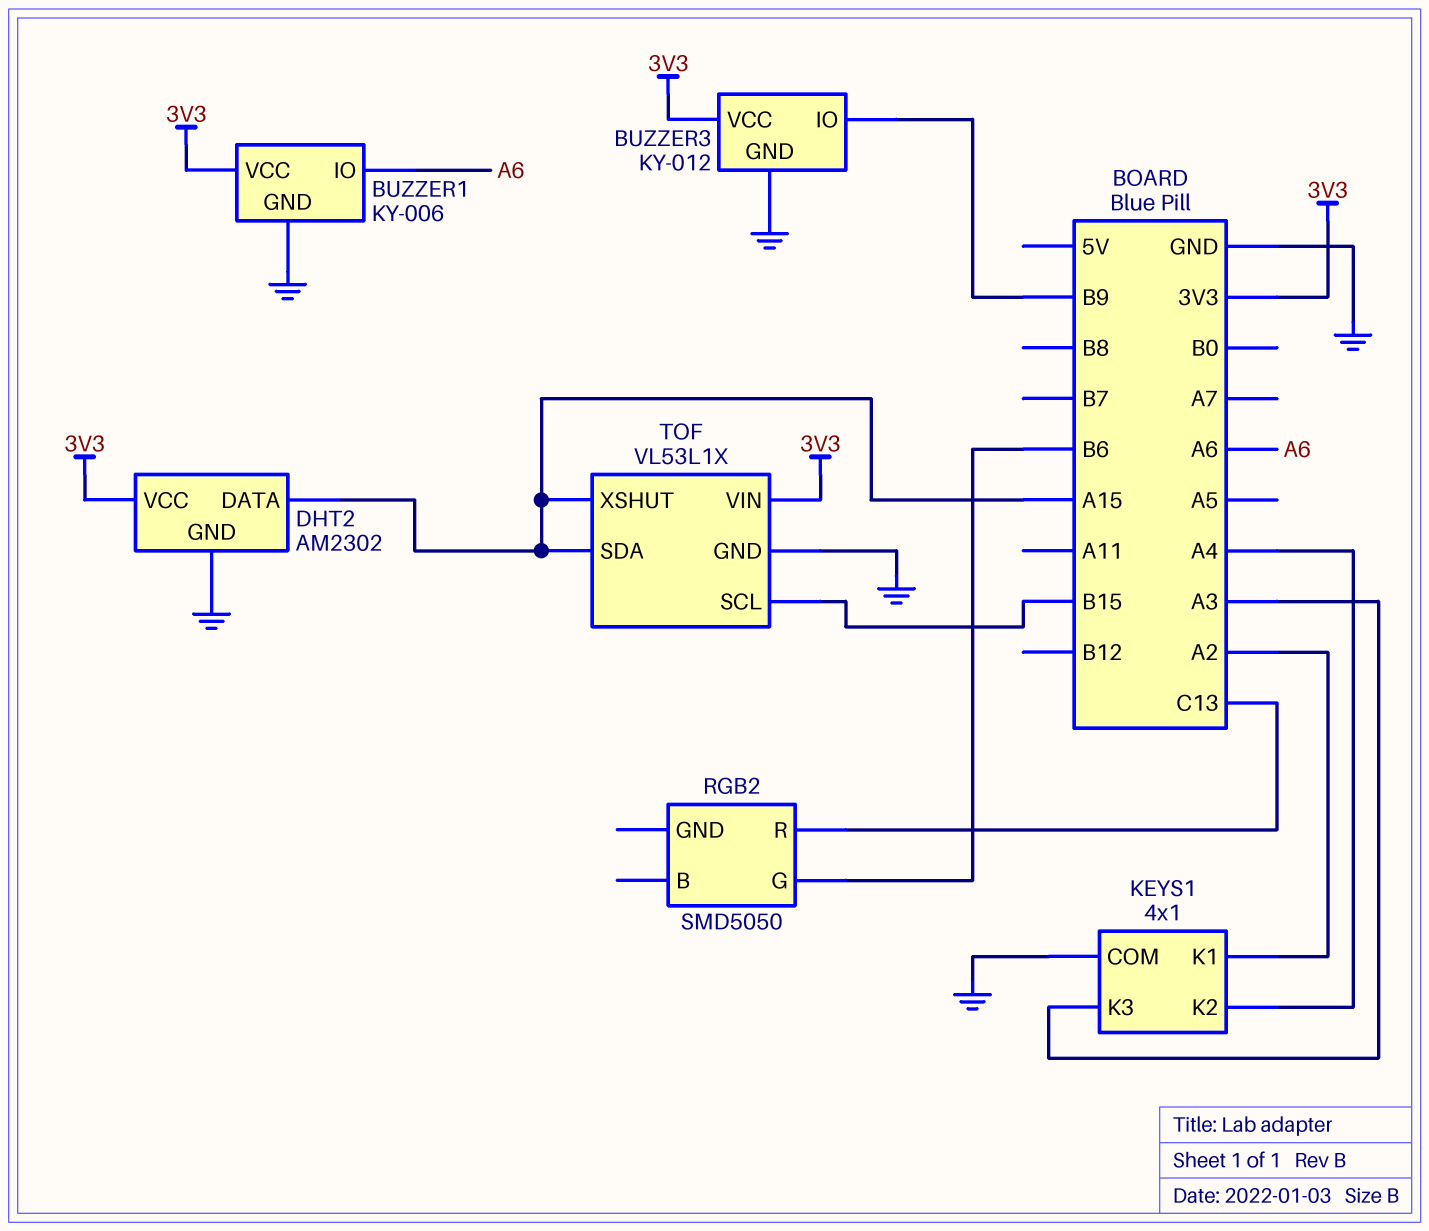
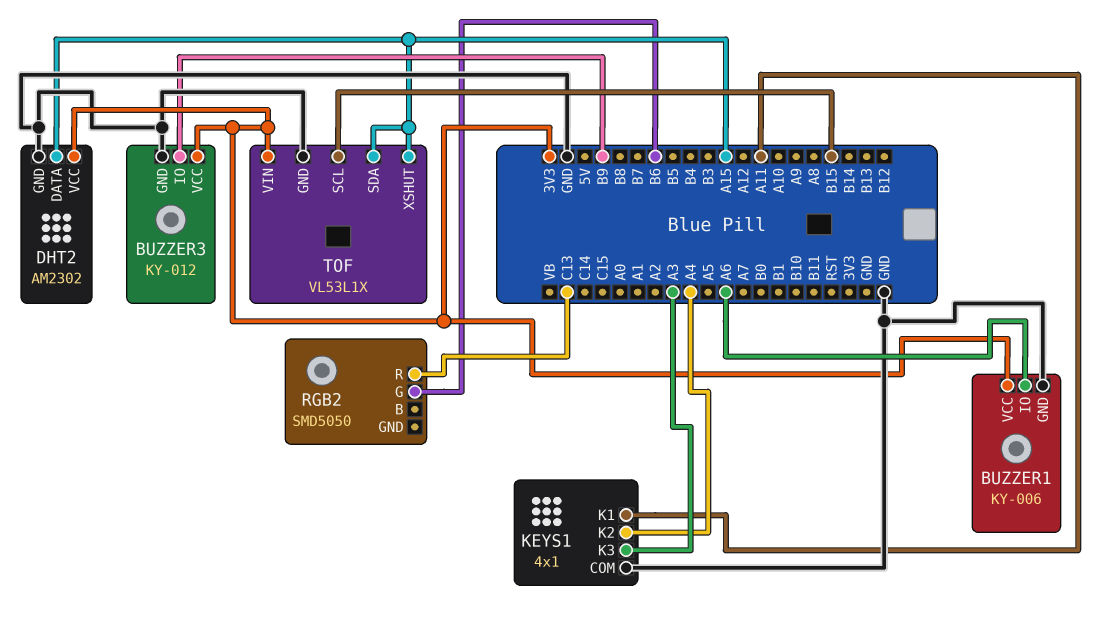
KEYS1 pin K1: A2 -> A11

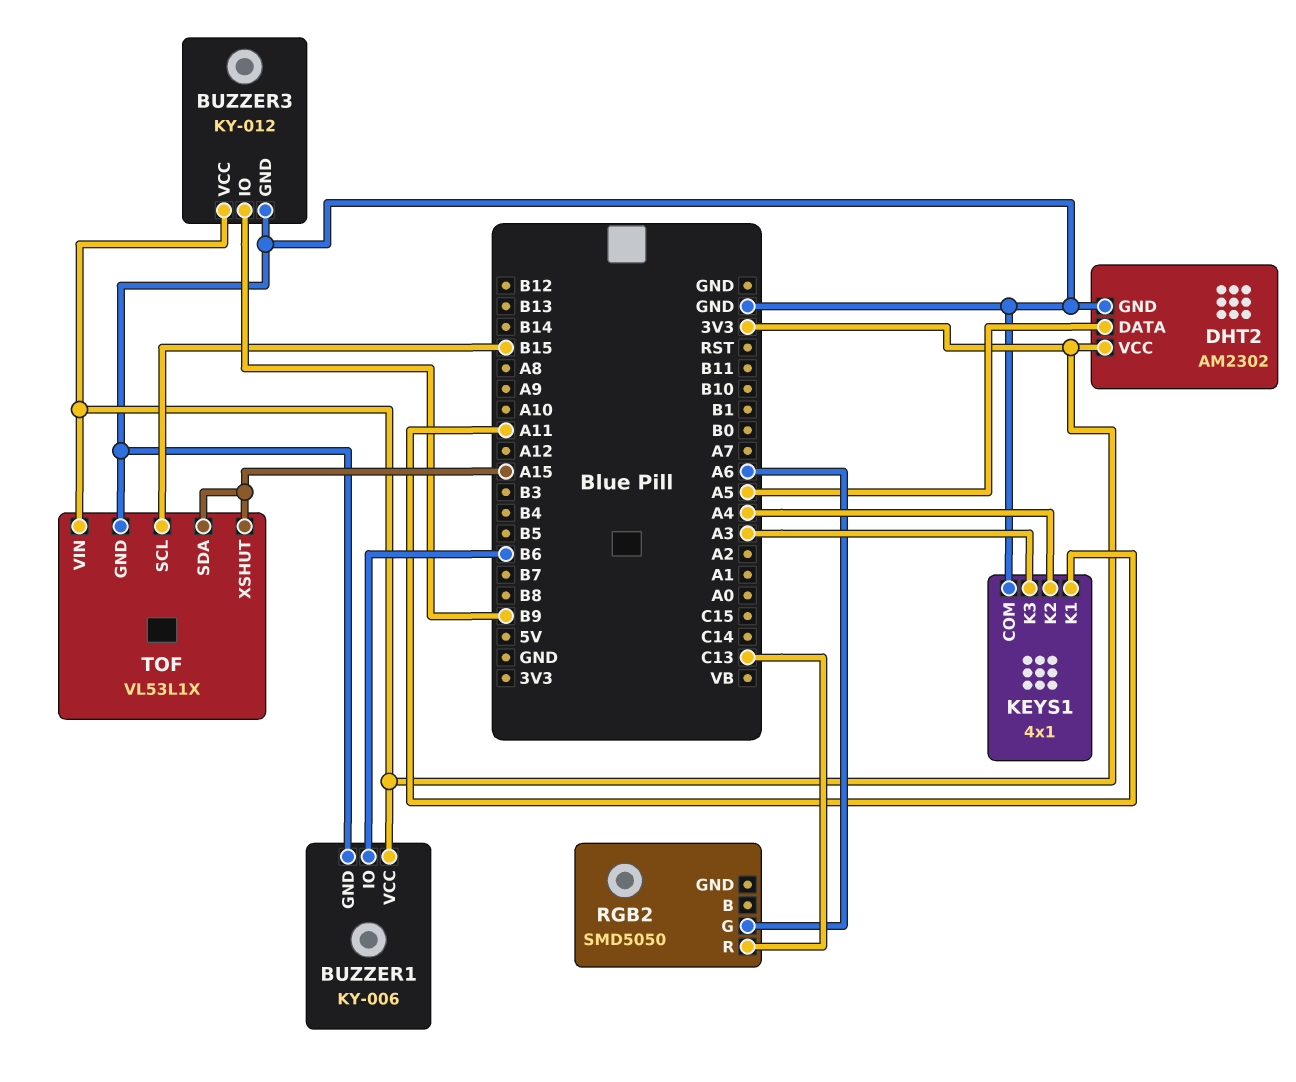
BUZZER1 pin IO: A6 -> B6
DHT2 pin DATA: A15 -> A5
RGB2 pin G: B6 -> A6

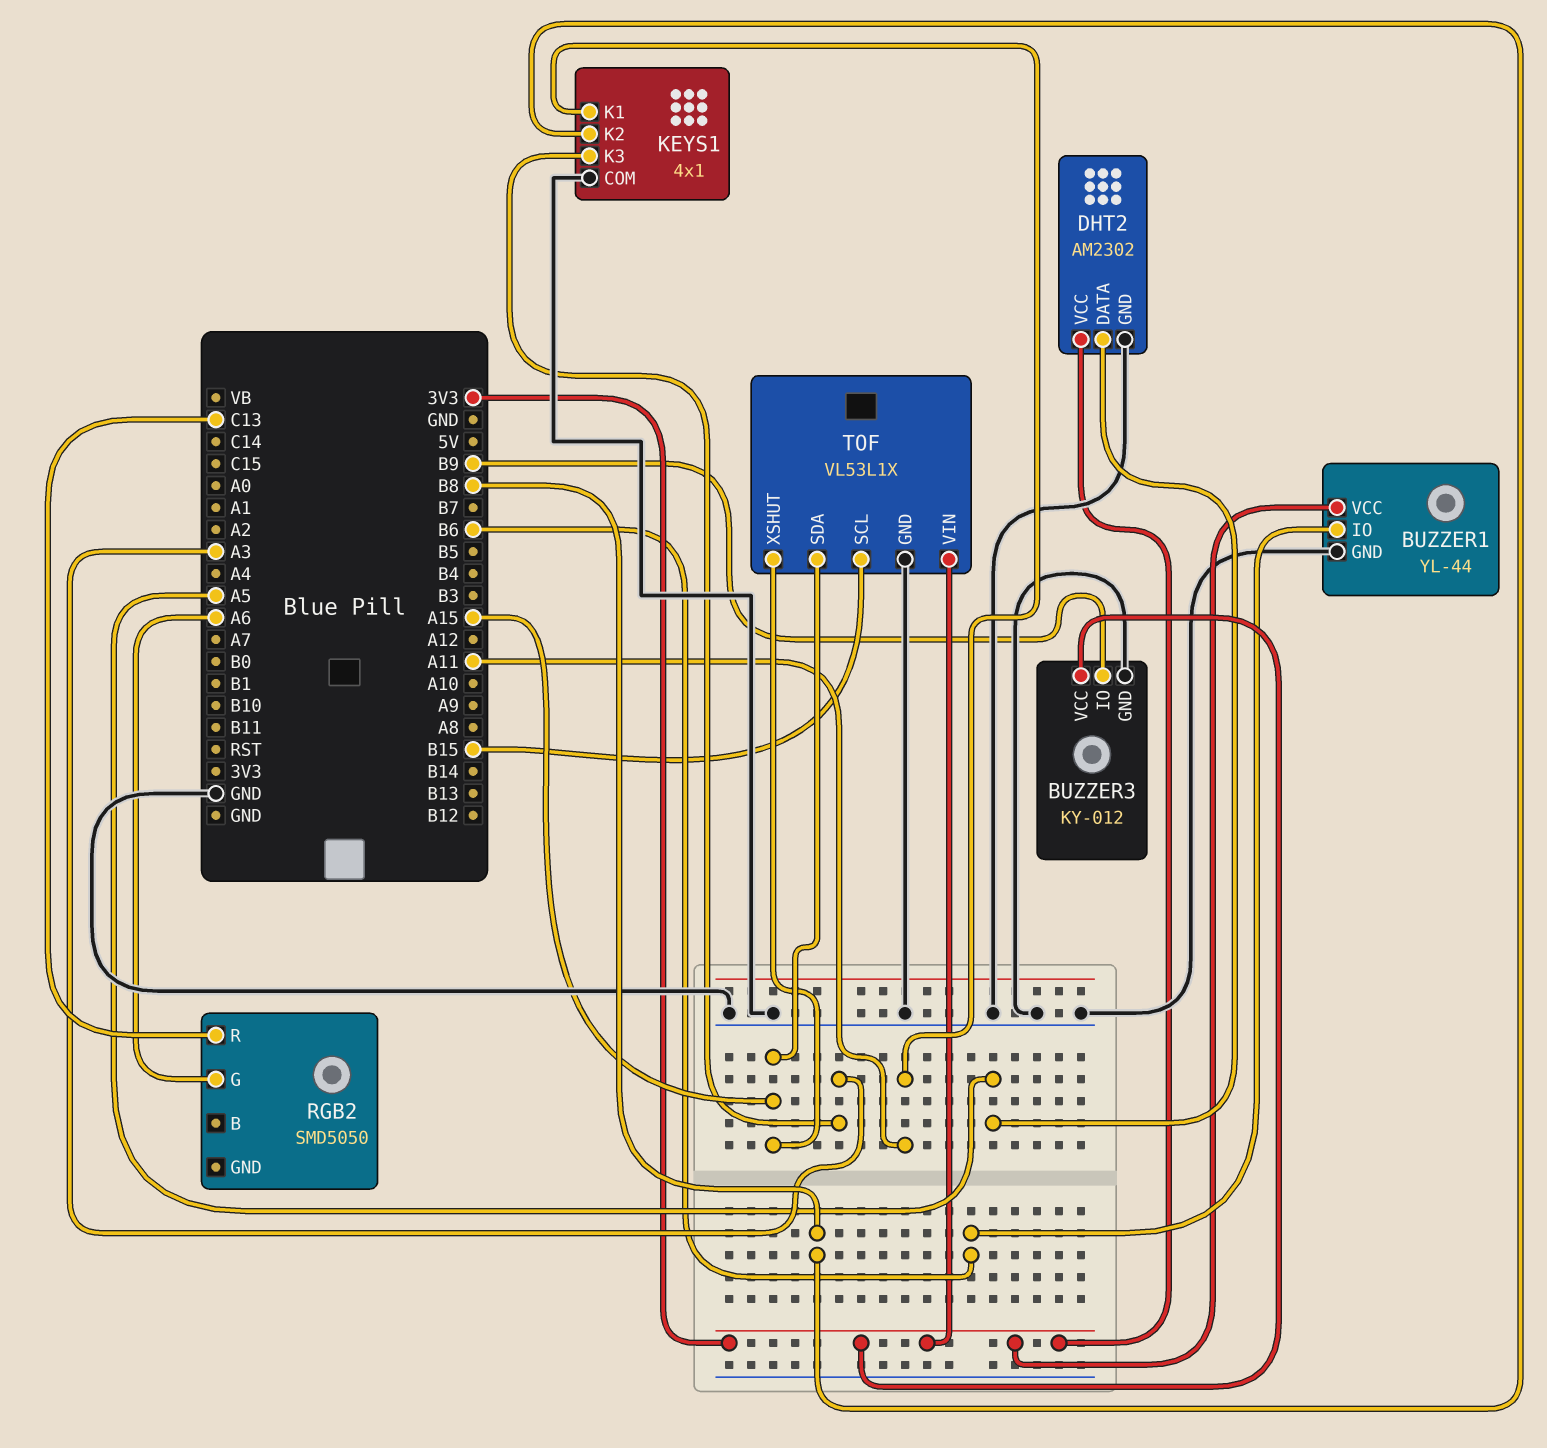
BUZZER1: KY-006 -> YL-44
KEYS1 pin K2: A4 -> B8

